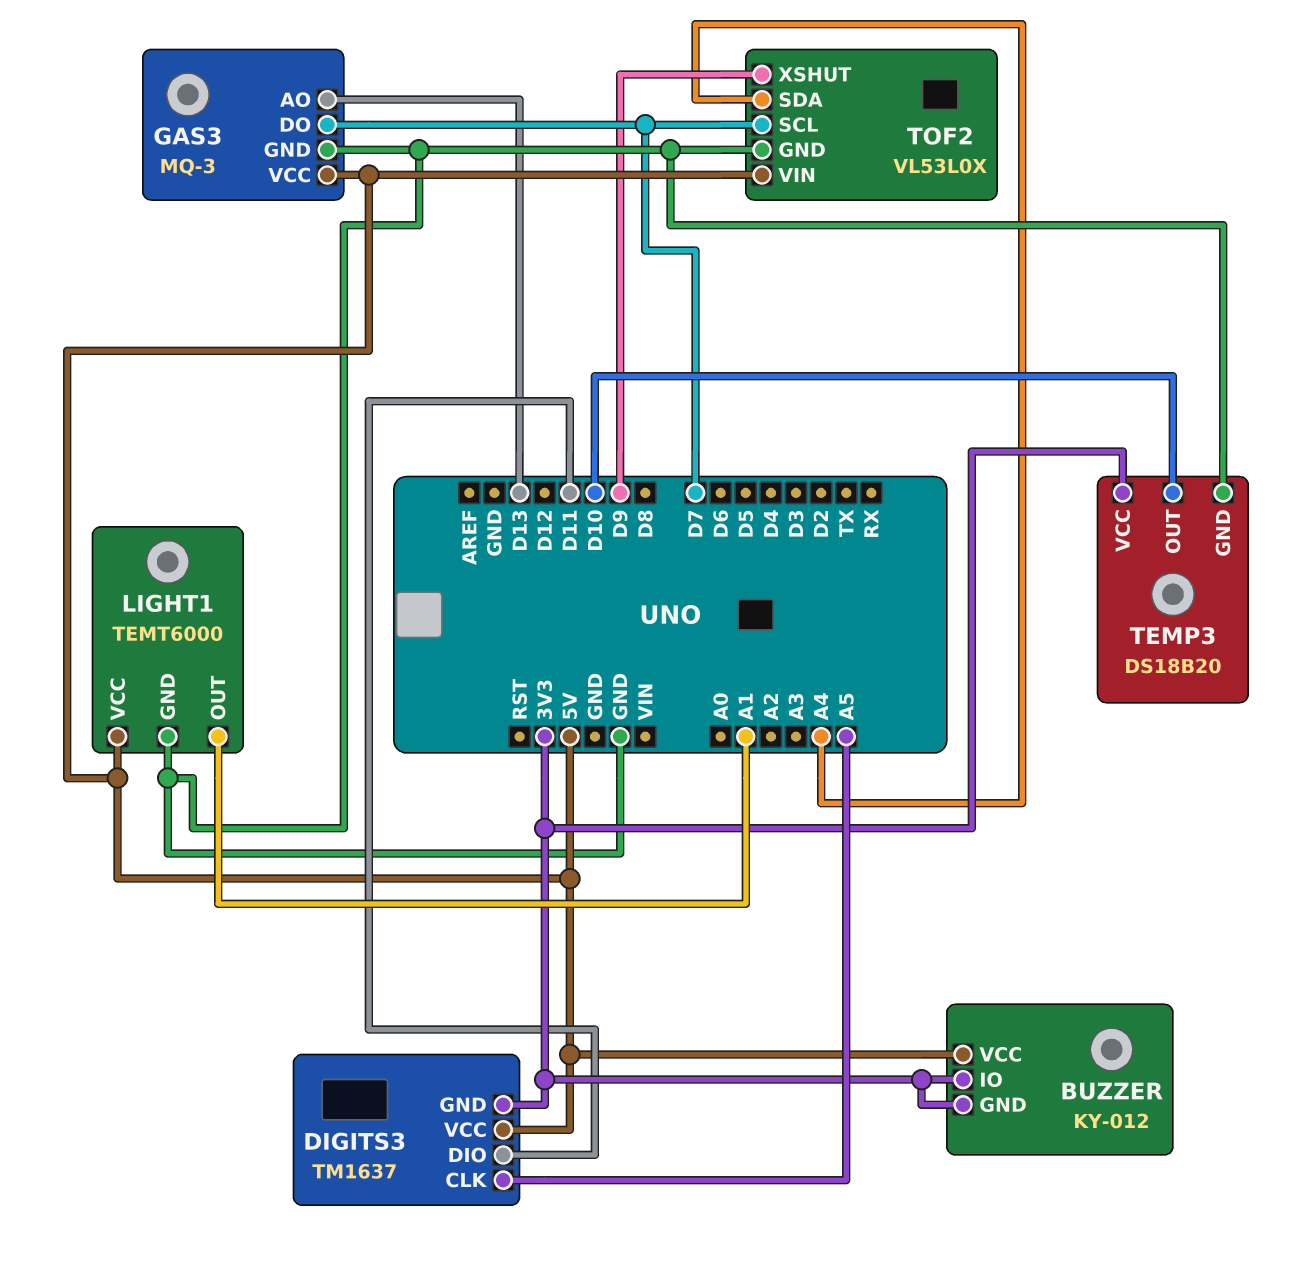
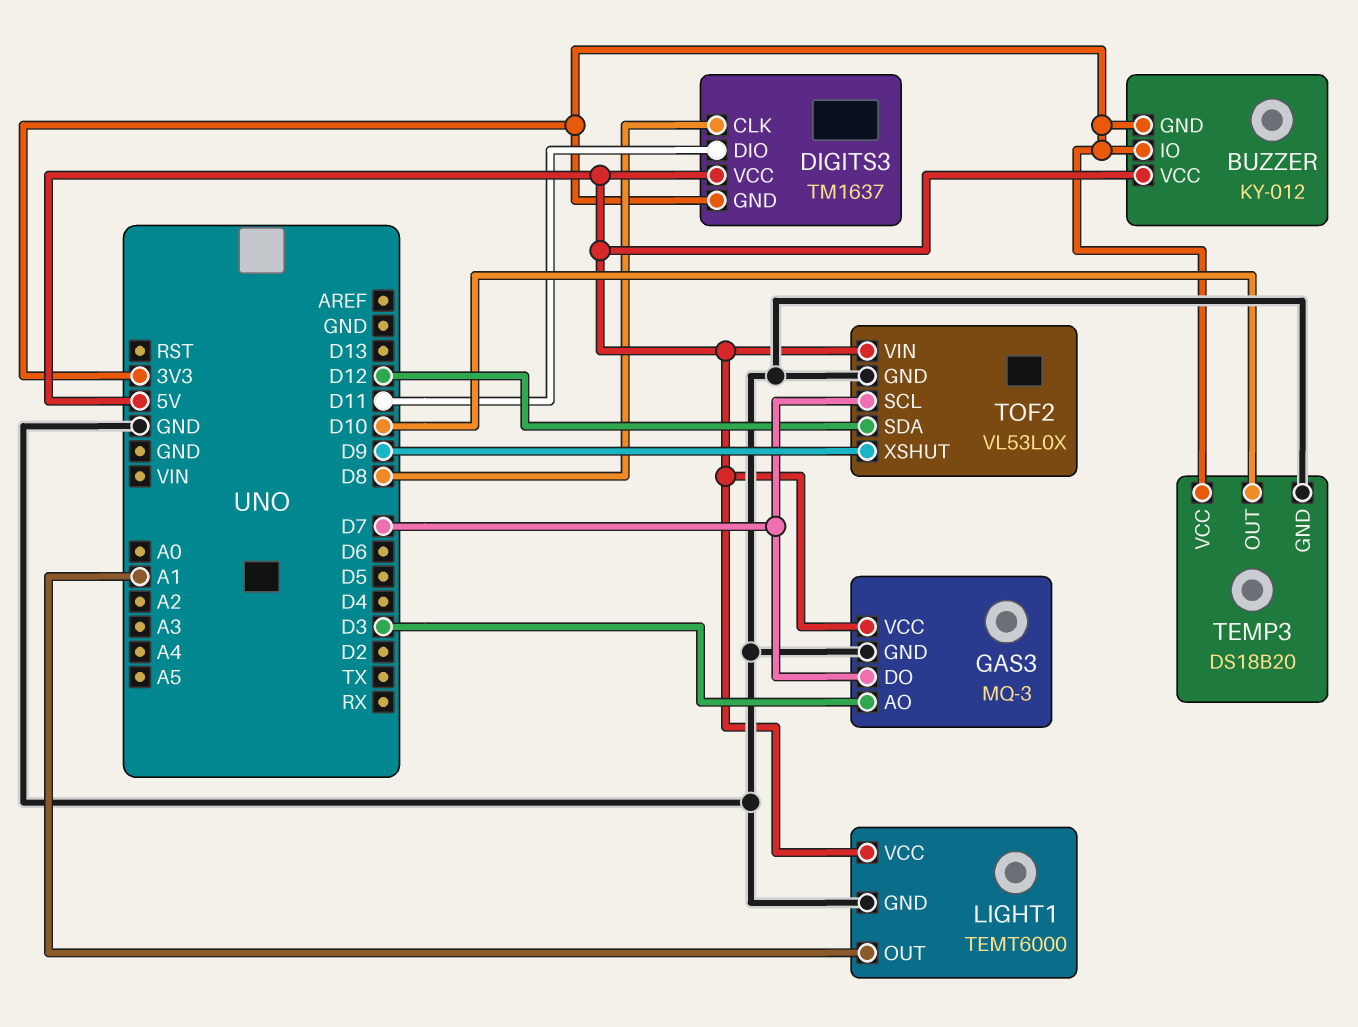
DIGITS3 pin CLK: A5 -> D8
GAS3 pin AO: D13 -> D3
TOF2 pin SDA: A4 -> D12

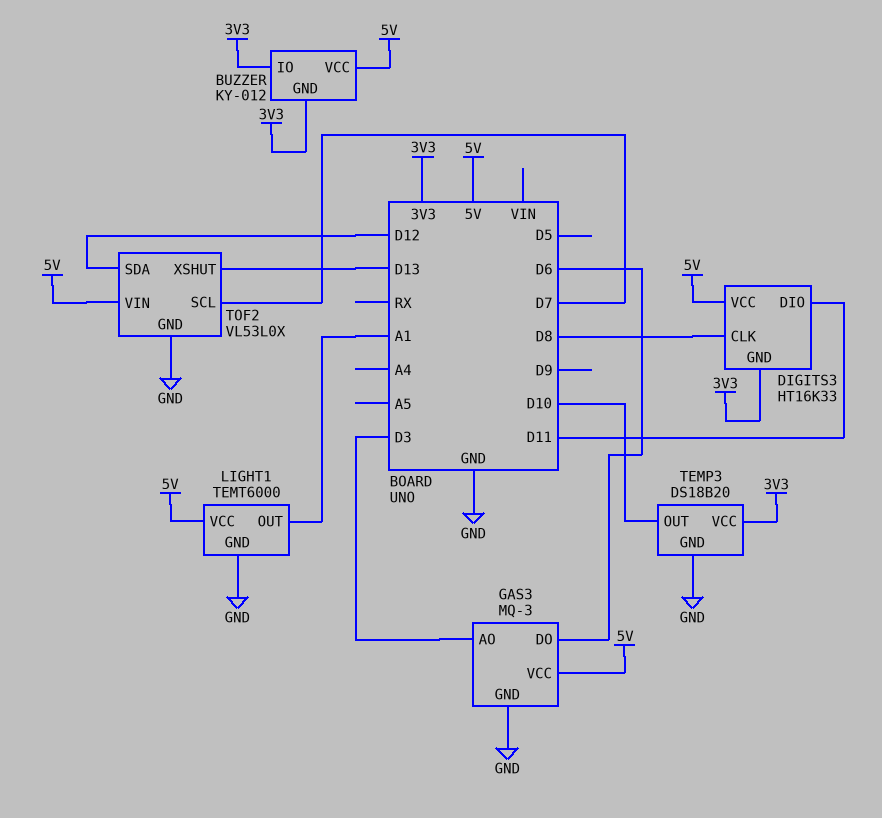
DIGITS3: TM1637 -> HT16K33
GAS3 pin DO: D7 -> D6
TOF2 pin XSHUT: D9 -> D13

